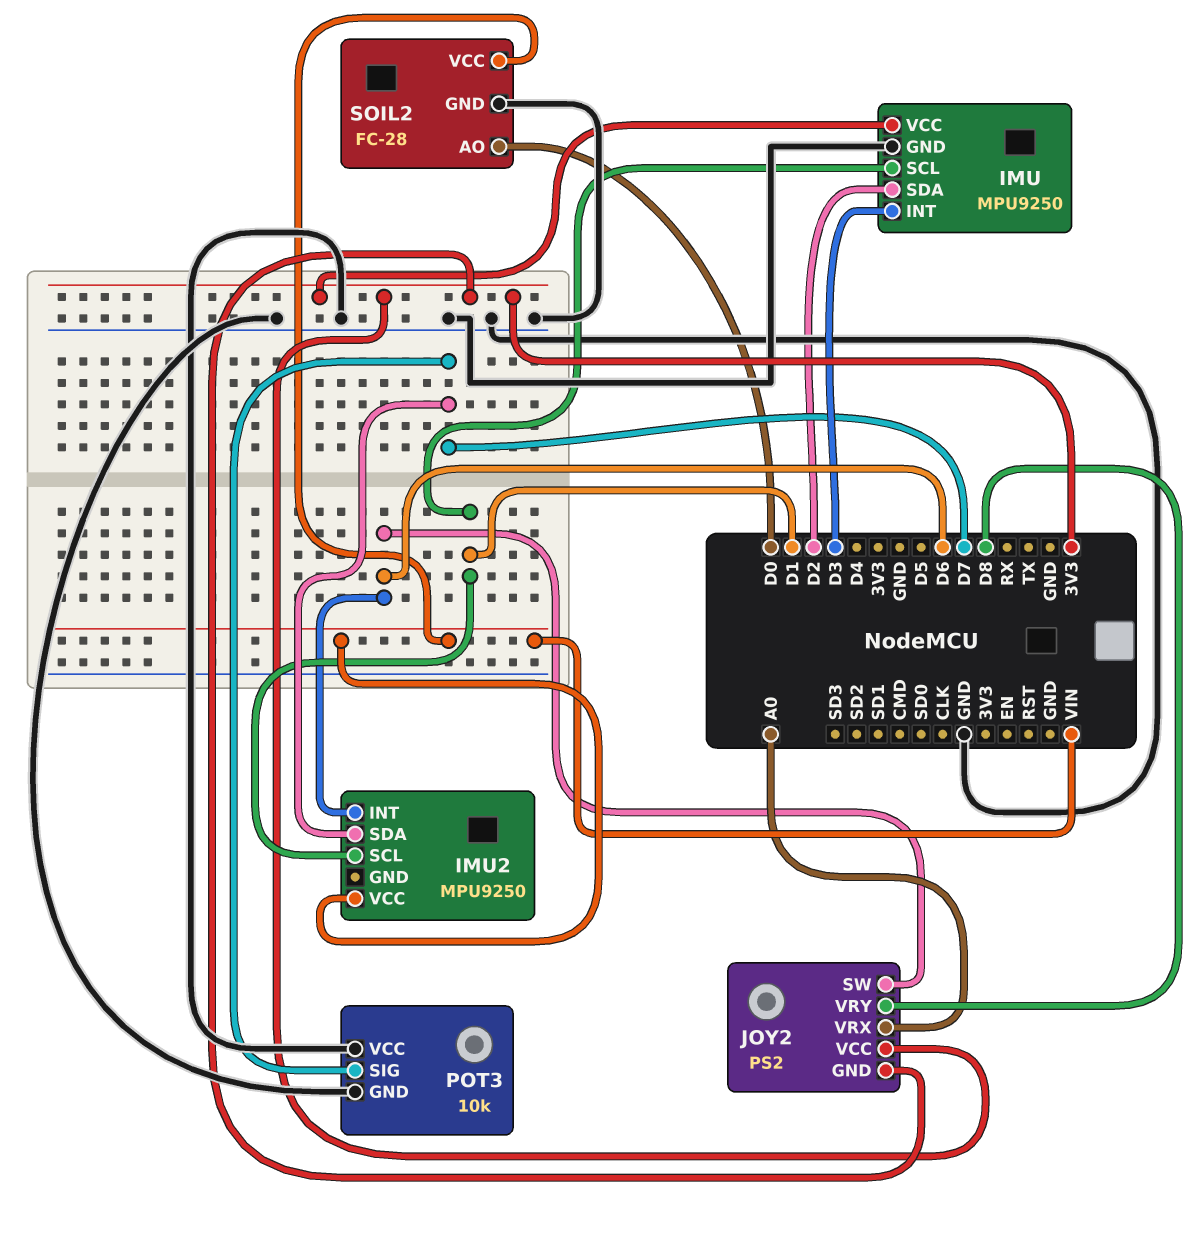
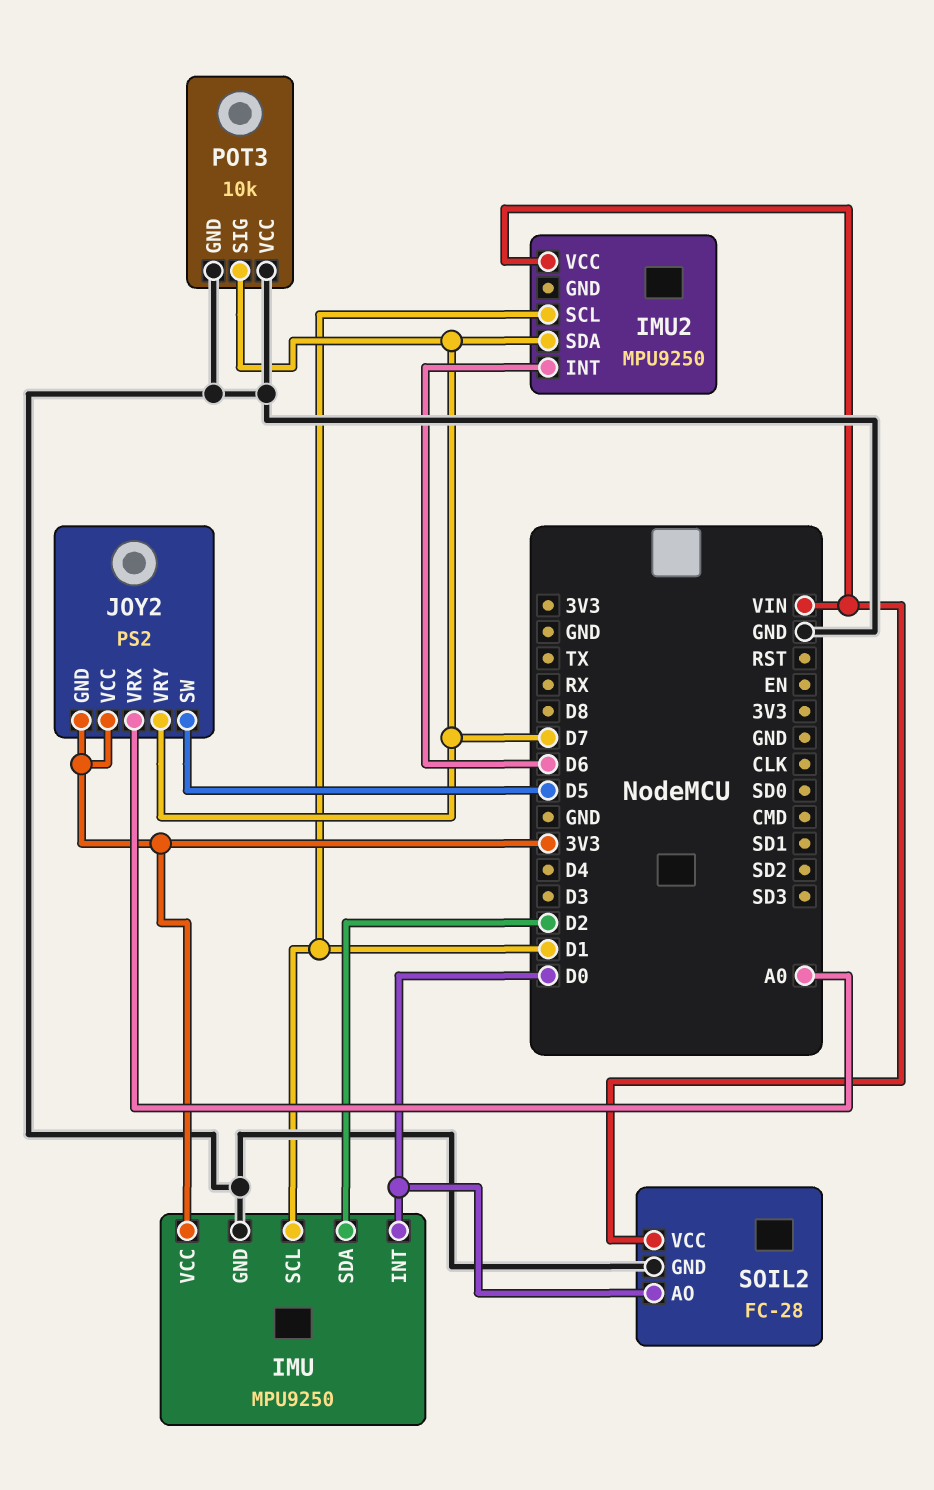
IMU pin INT: D3 -> D0
JOY2 pin SW: D6 -> D5
JOY2 pin VRY: D8 -> D7

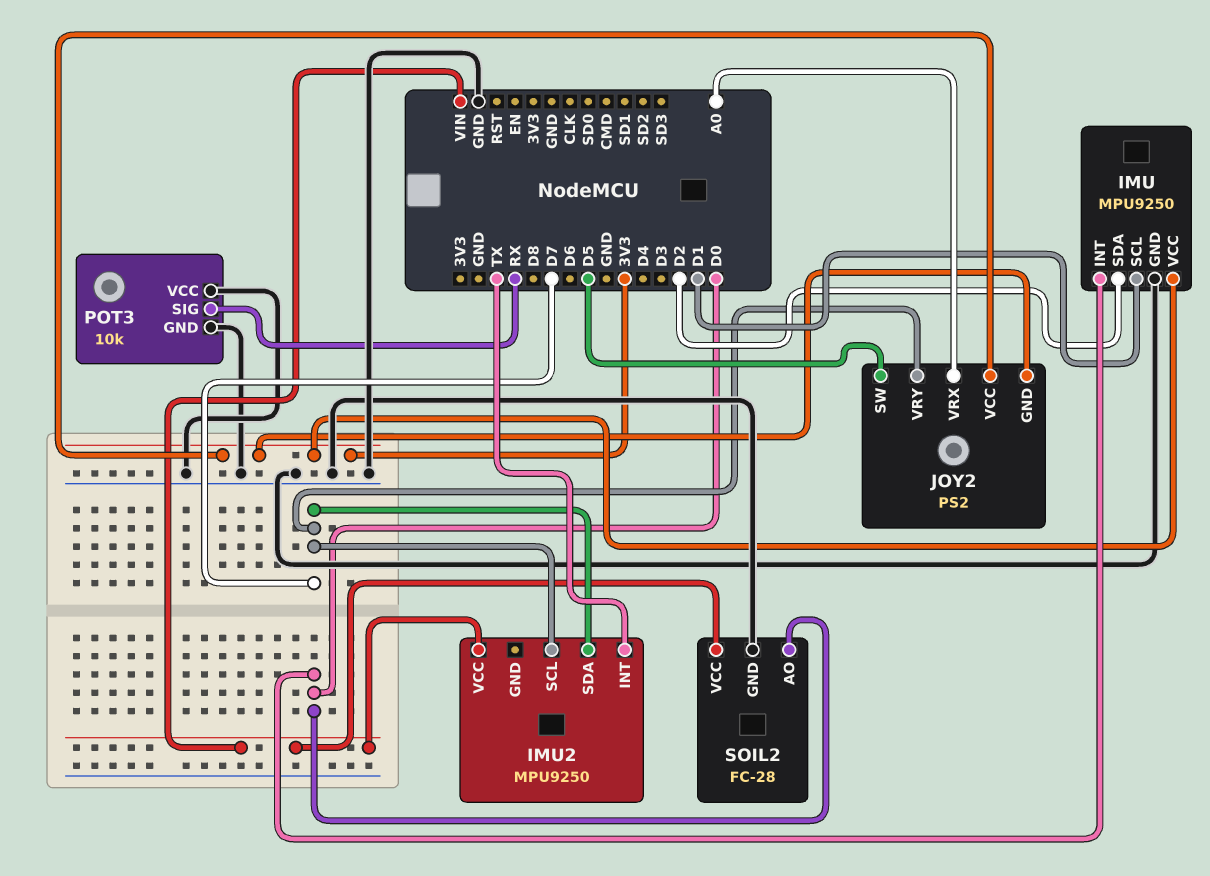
IMU2 pin INT: D6 -> TX
IMU2 pin SCL: D1 -> D7
POT3 pin SIG: D7 -> RX

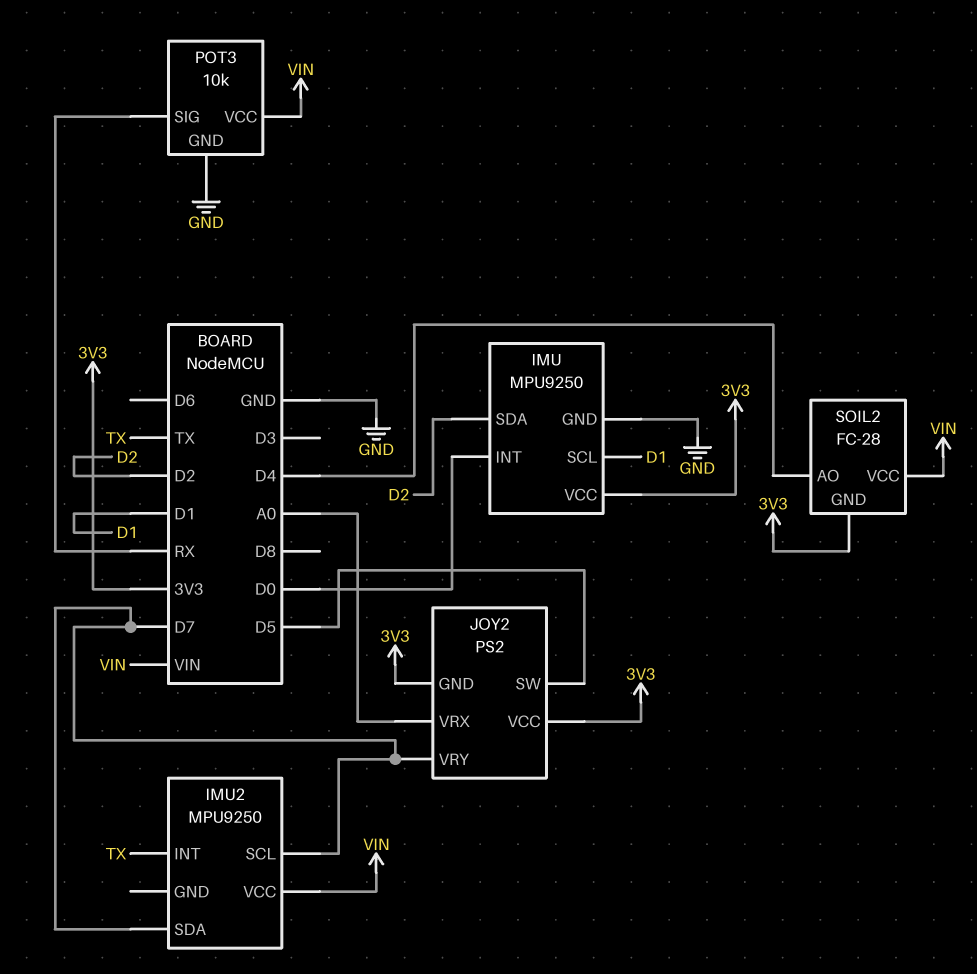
POT3 pin VCC: GND -> VIN
SOIL2 pin AO: D0 -> D4
SOIL2 pin GND: GND -> 3V3

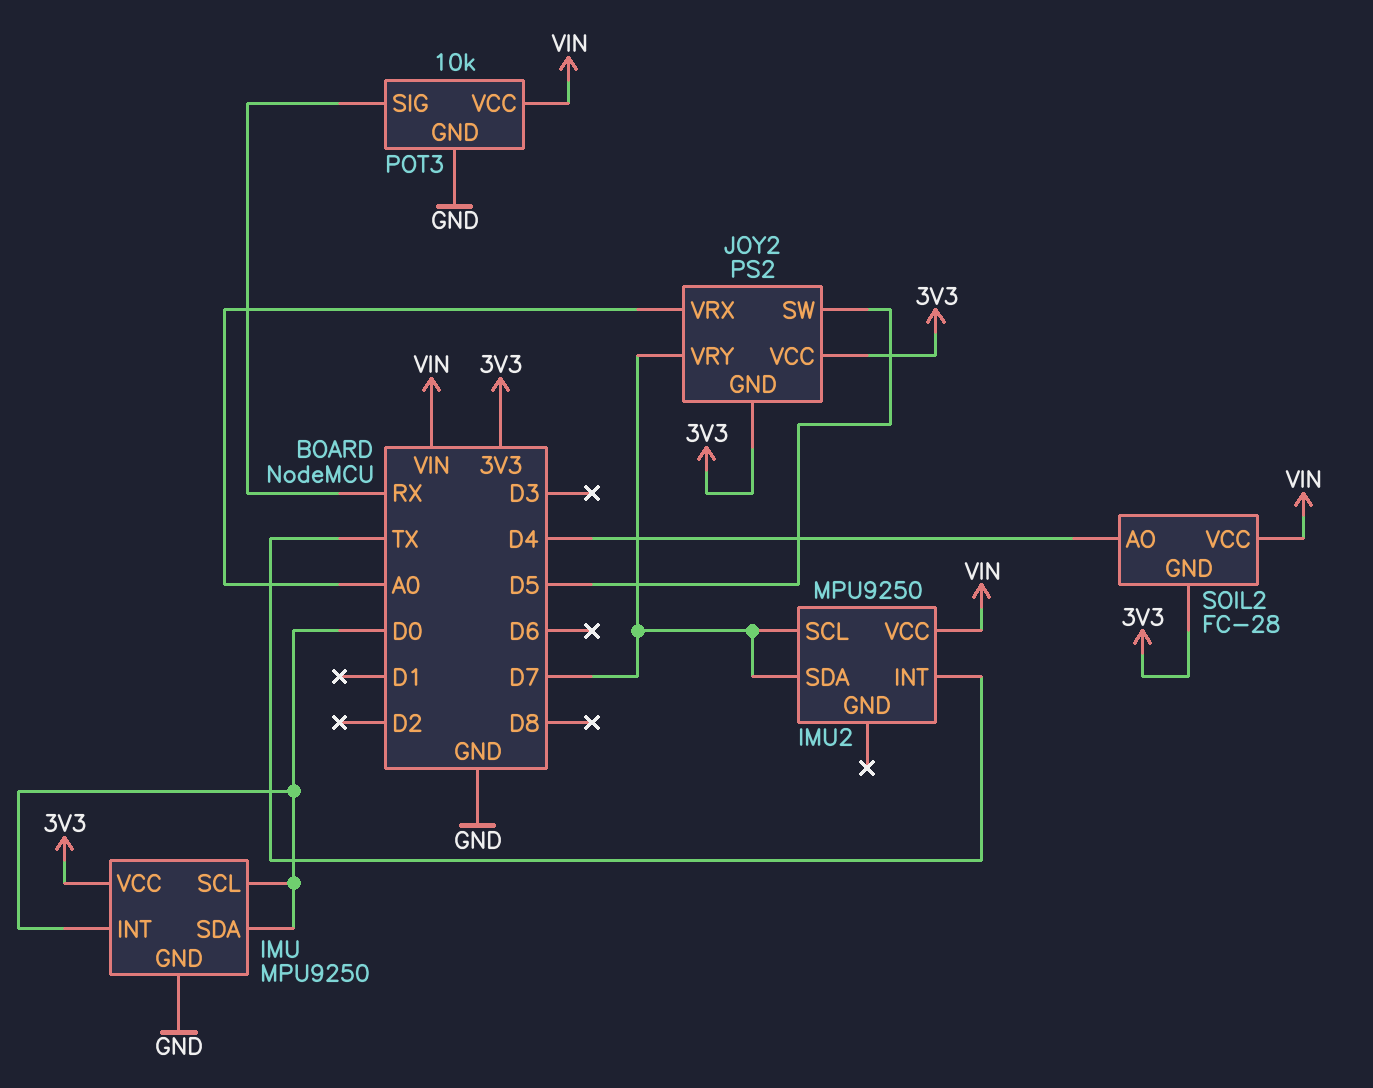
IMU pin SCL: D1 -> D0
IMU pin SDA: D2 -> D0

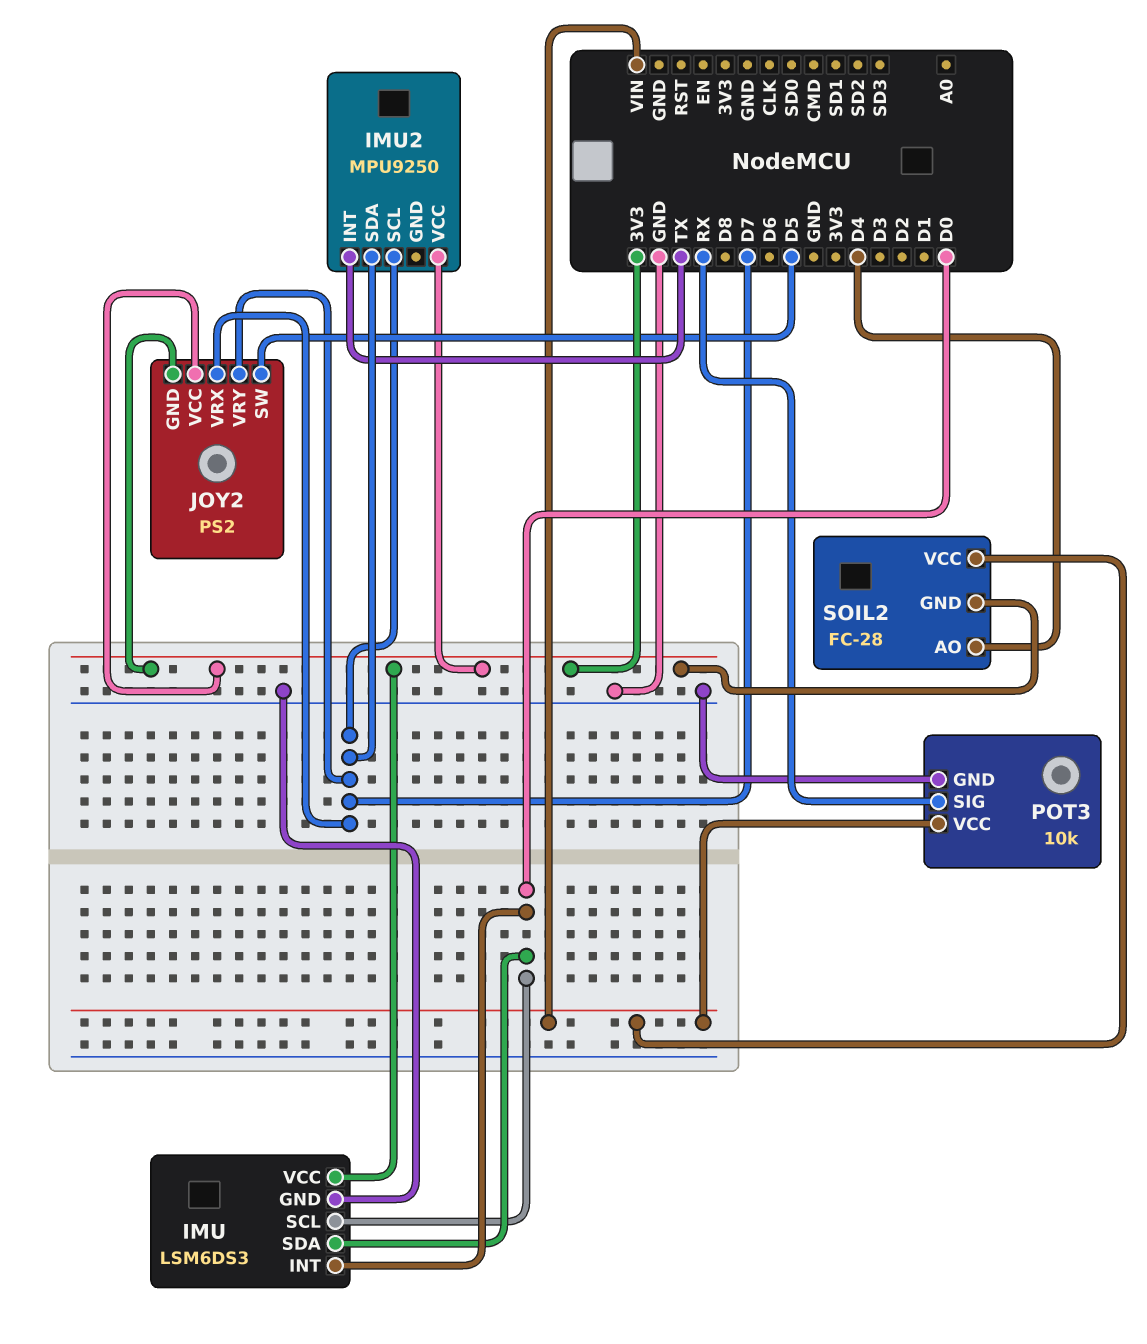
IMU: MPU9250 -> LSM6DS3
IMU2 pin VCC: VIN -> 3V3
JOY2 pin VRX: A0 -> D7

